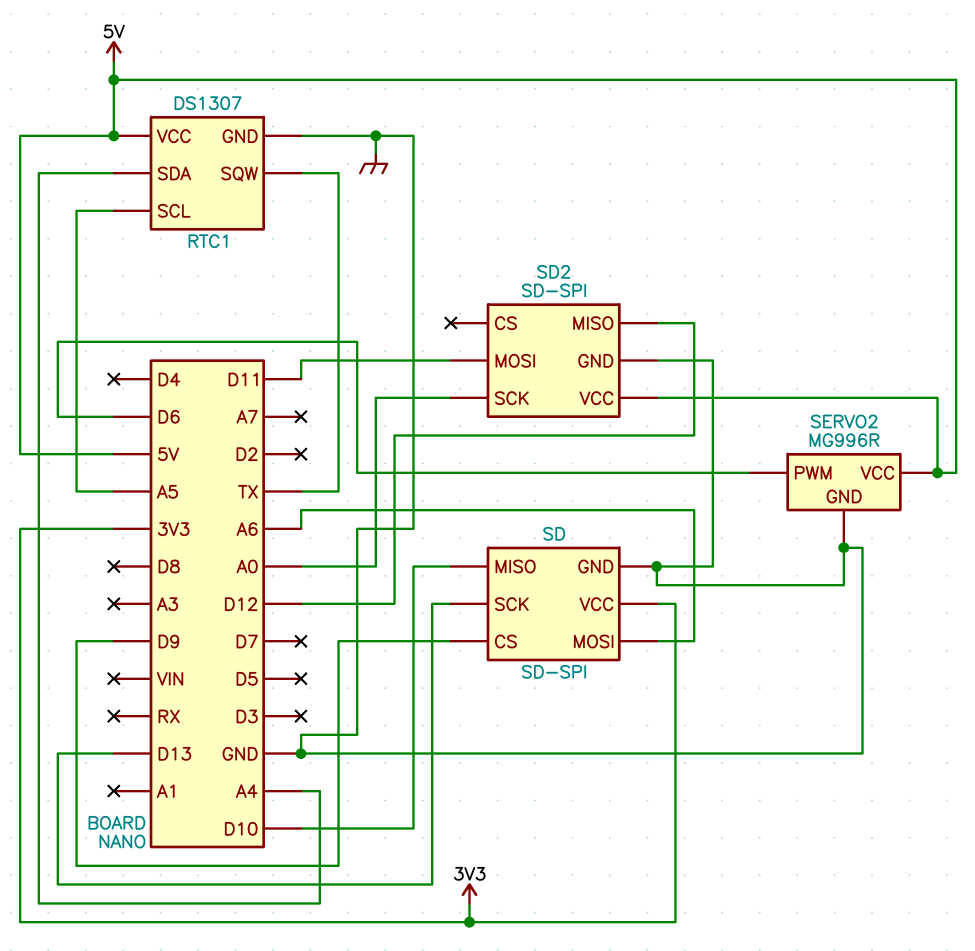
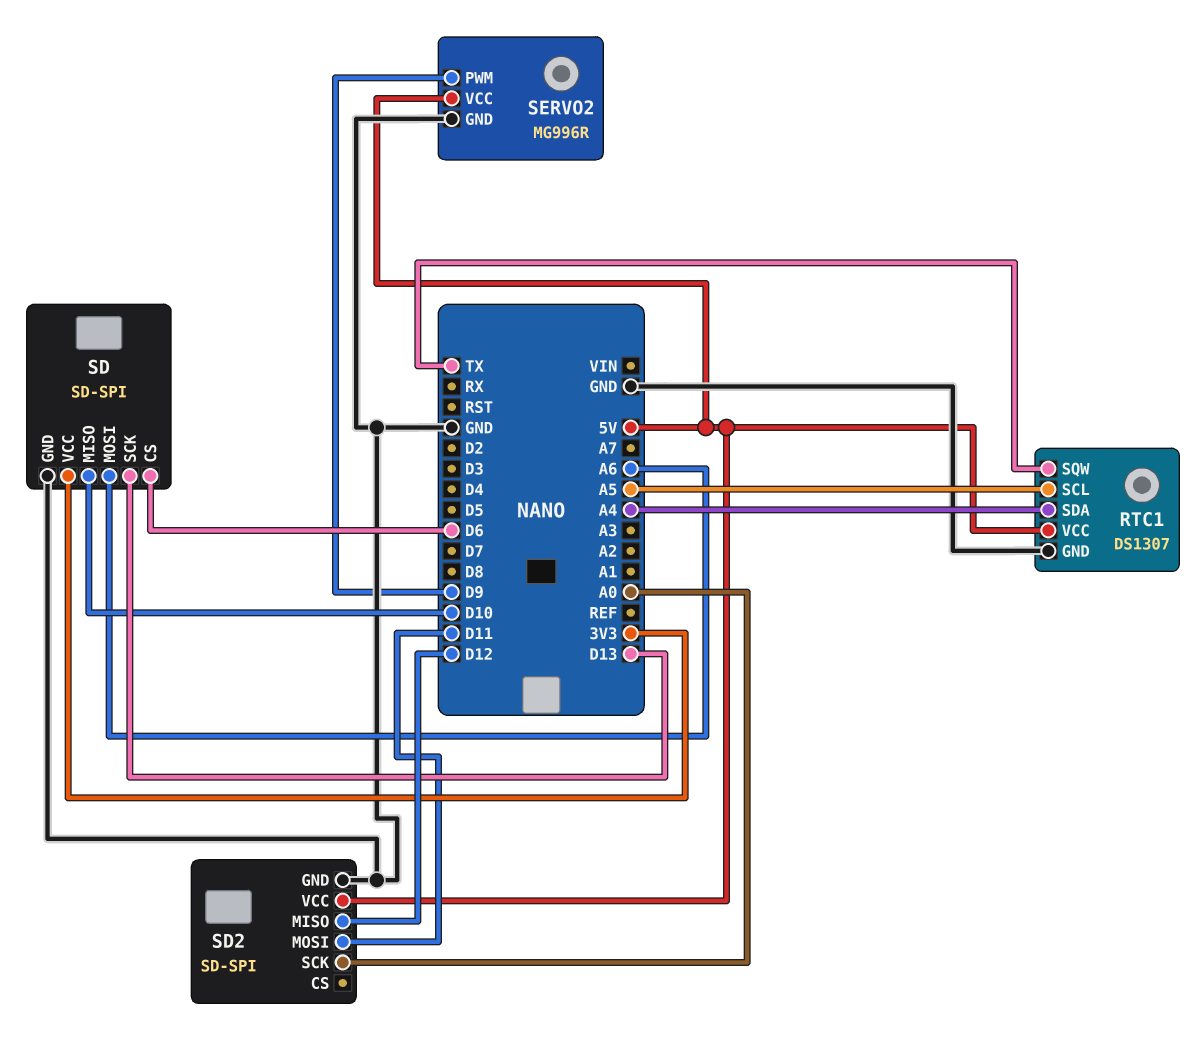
SD pin CS: D9 -> D6
SERVO2 pin PWM: D6 -> D9

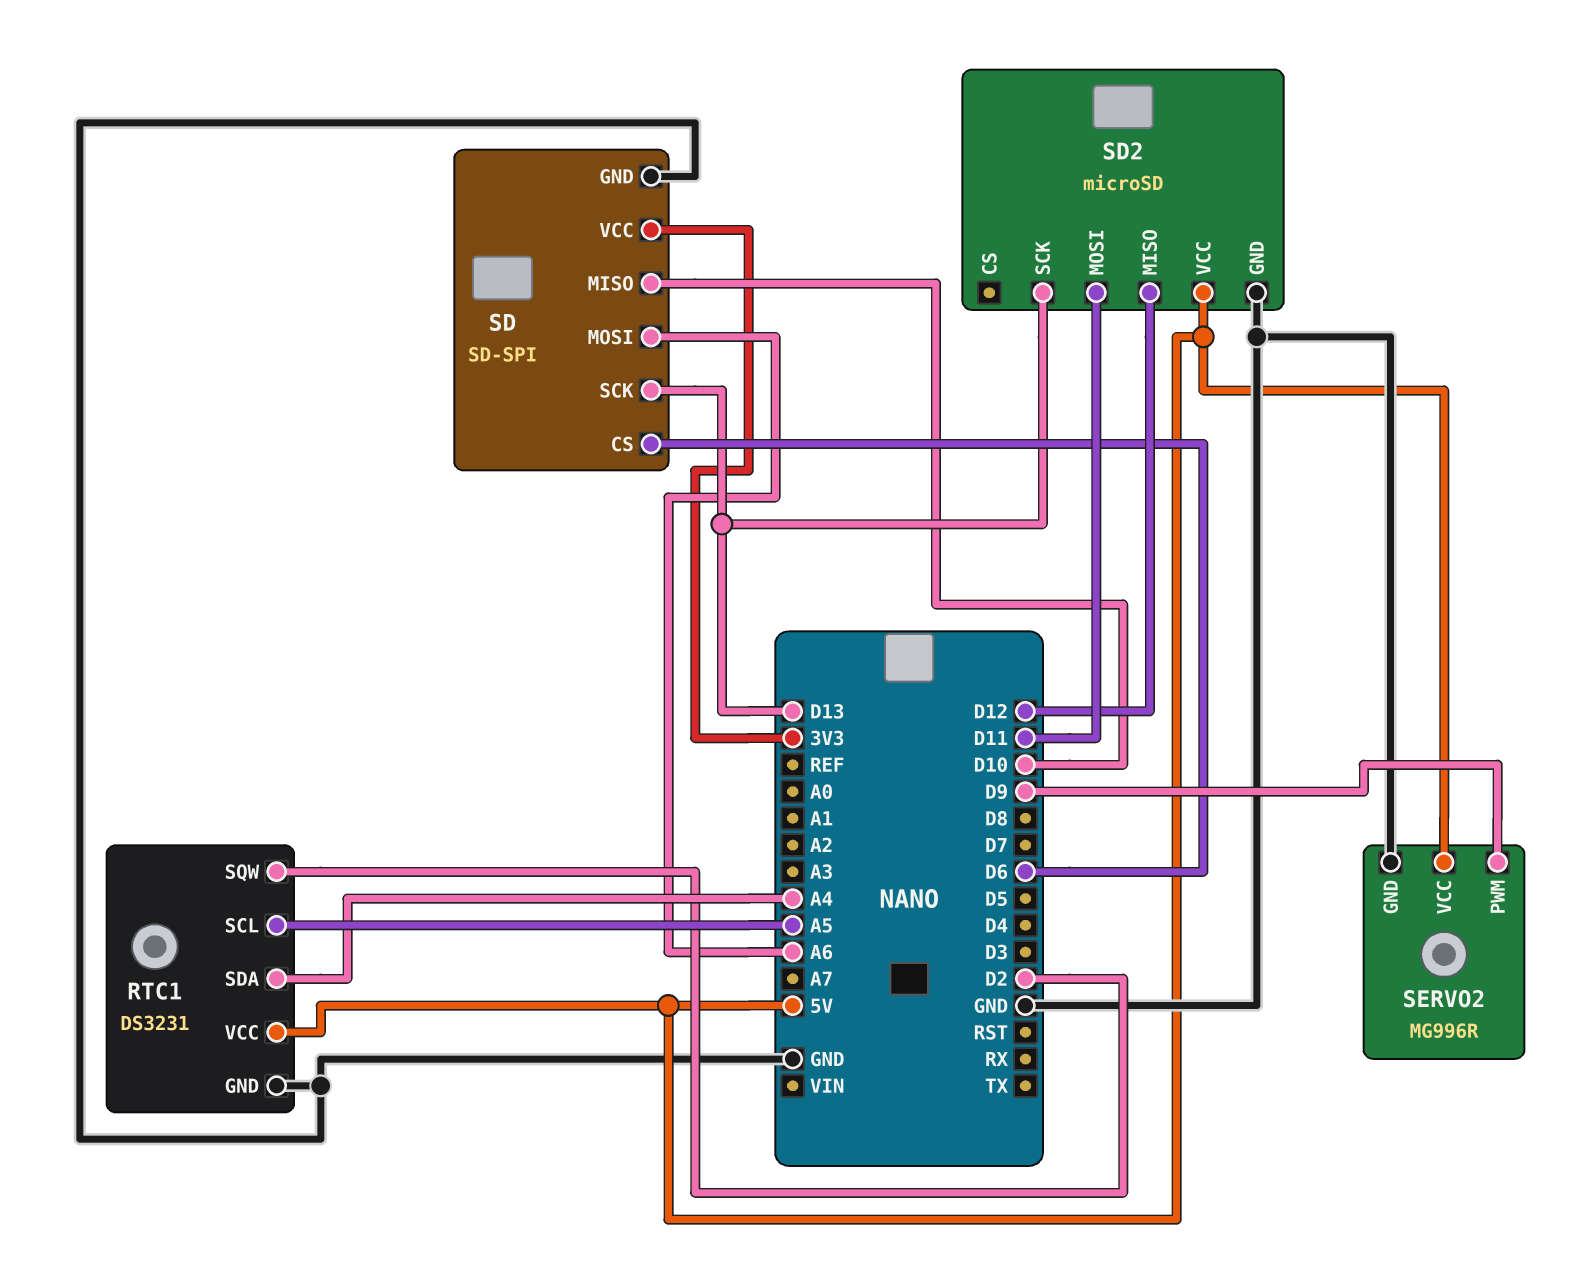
RTC1: DS1307 -> DS3231
RTC1 pin SQW: TX -> D2
SD2: SD-SPI -> microSD
SD2 pin SCK: A0 -> D13

